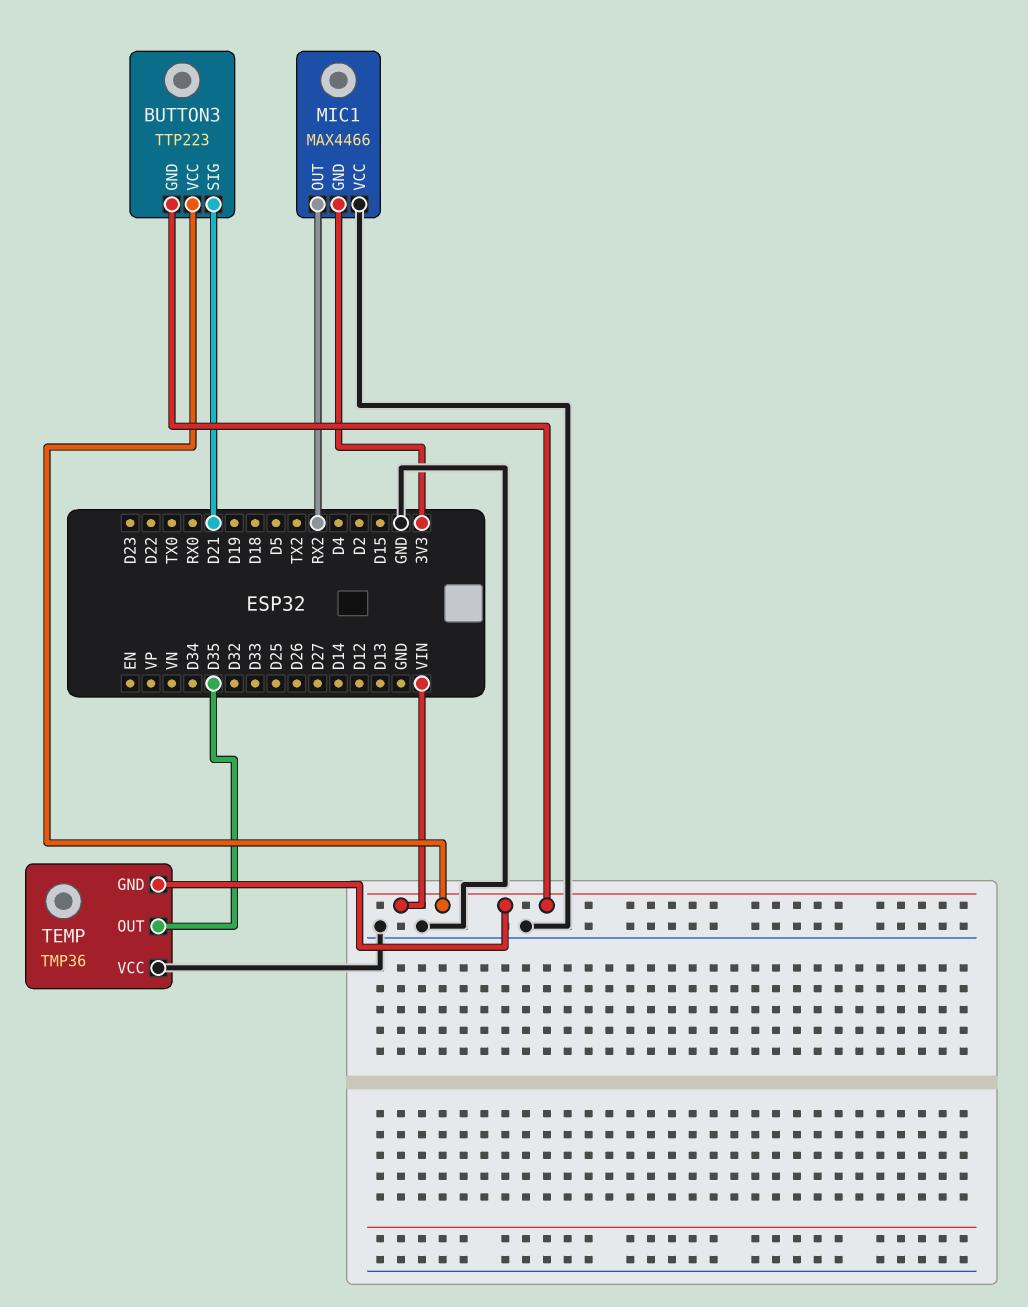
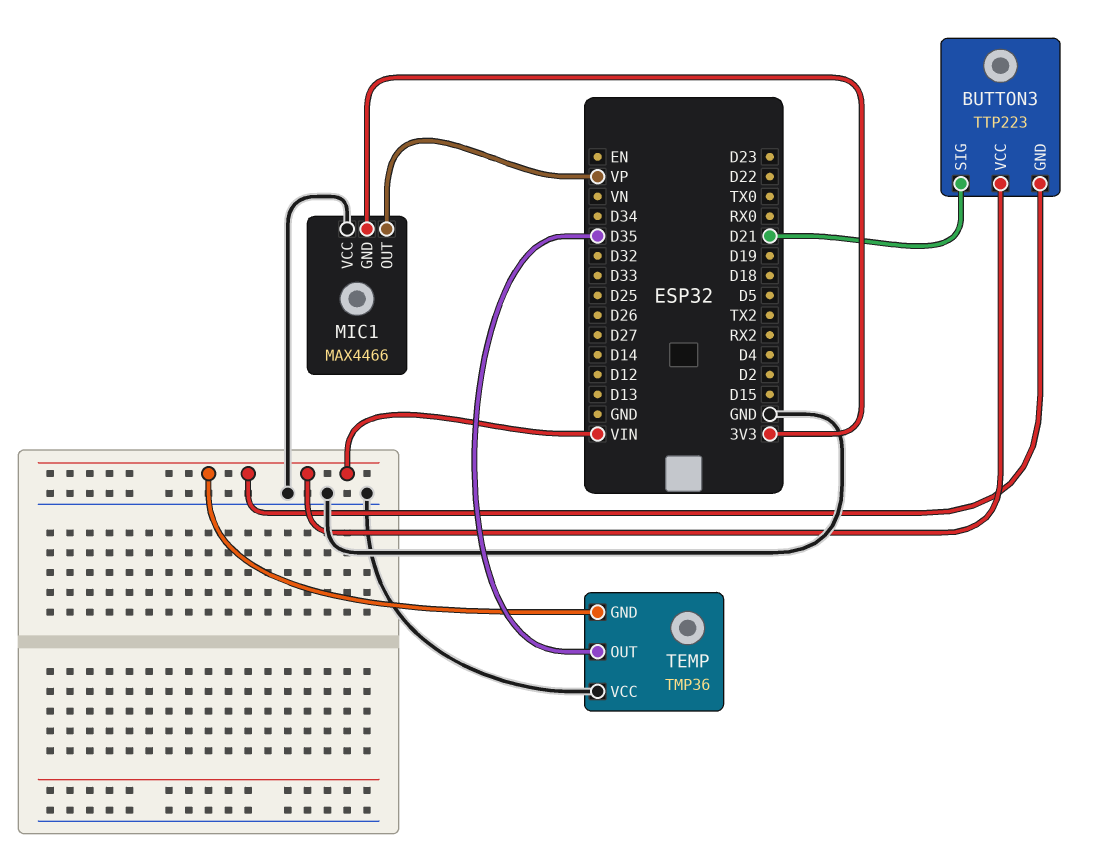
MIC1 pin OUT: RX2 -> VP

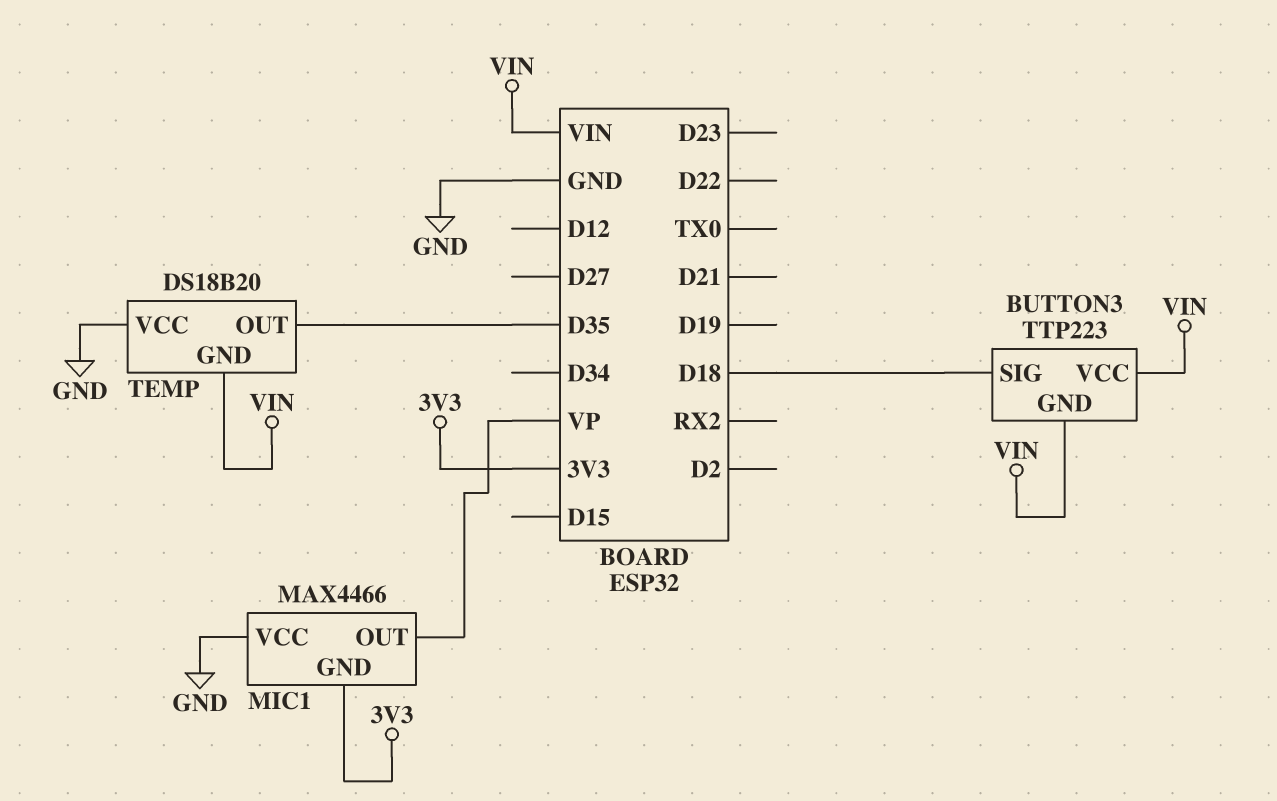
BUTTON3 pin SIG: D21 -> D18
TEMP: TMP36 -> DS18B20

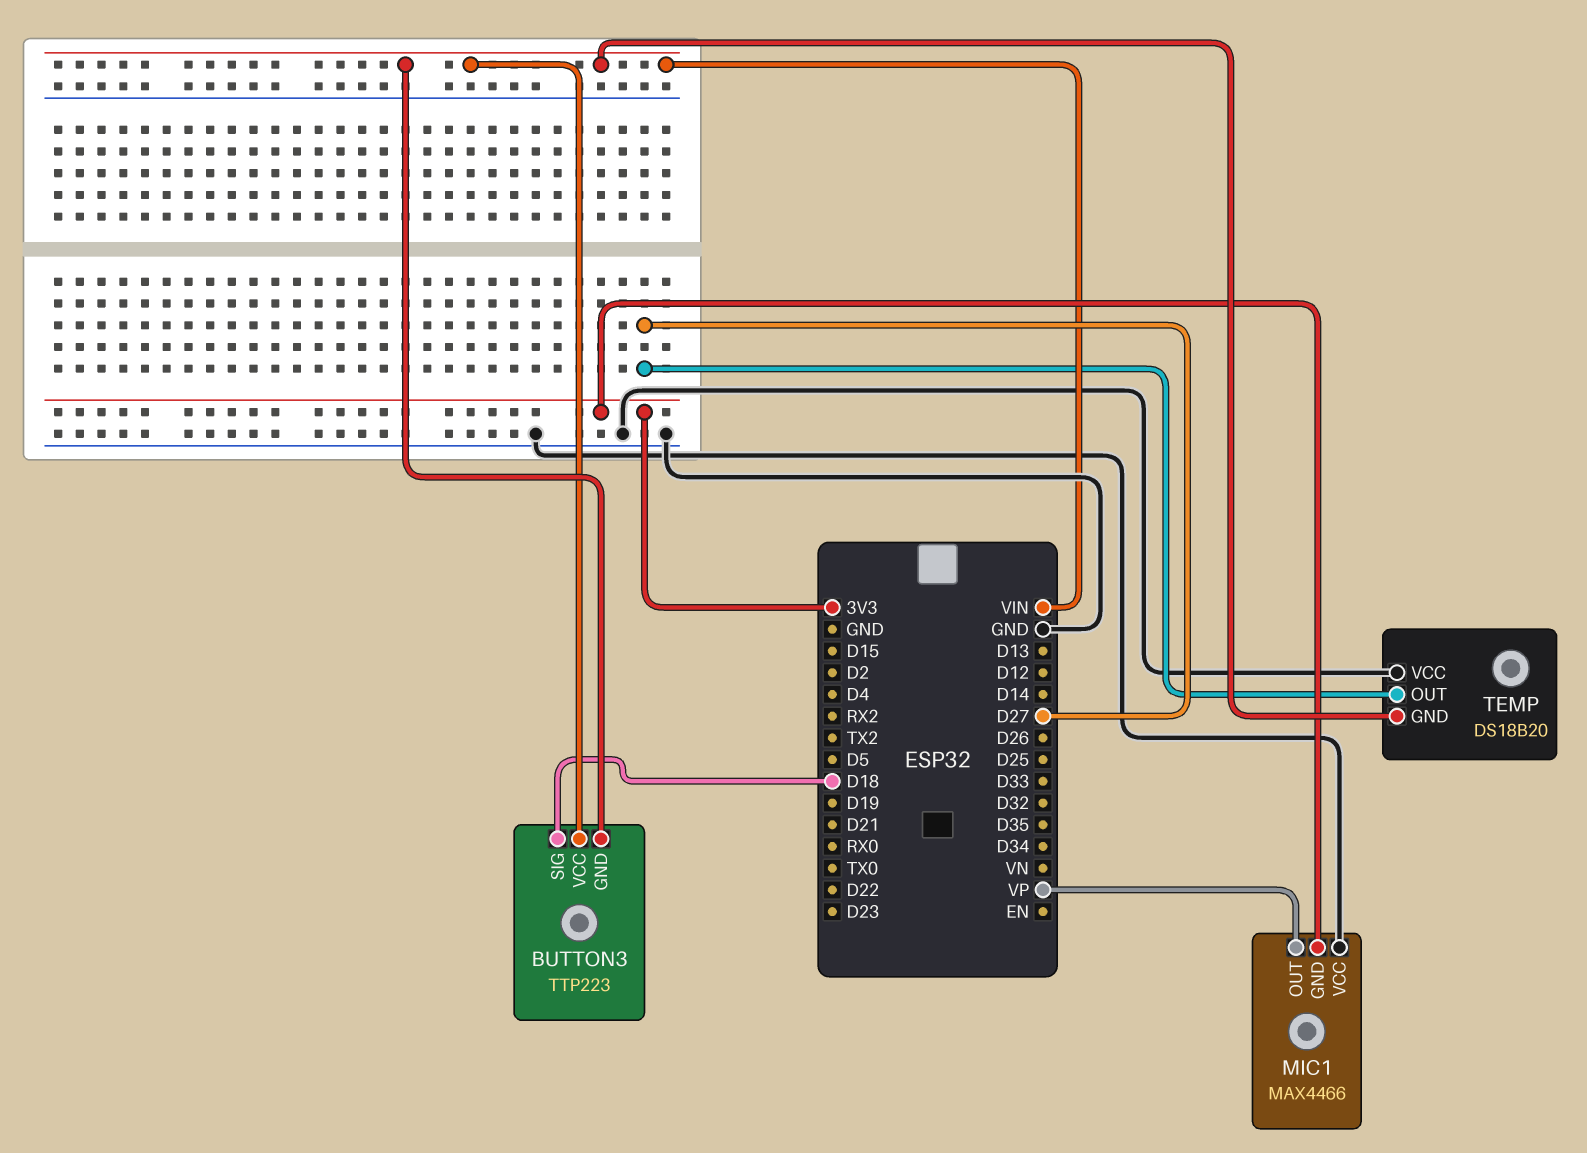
TEMP pin OUT: D35 -> D27

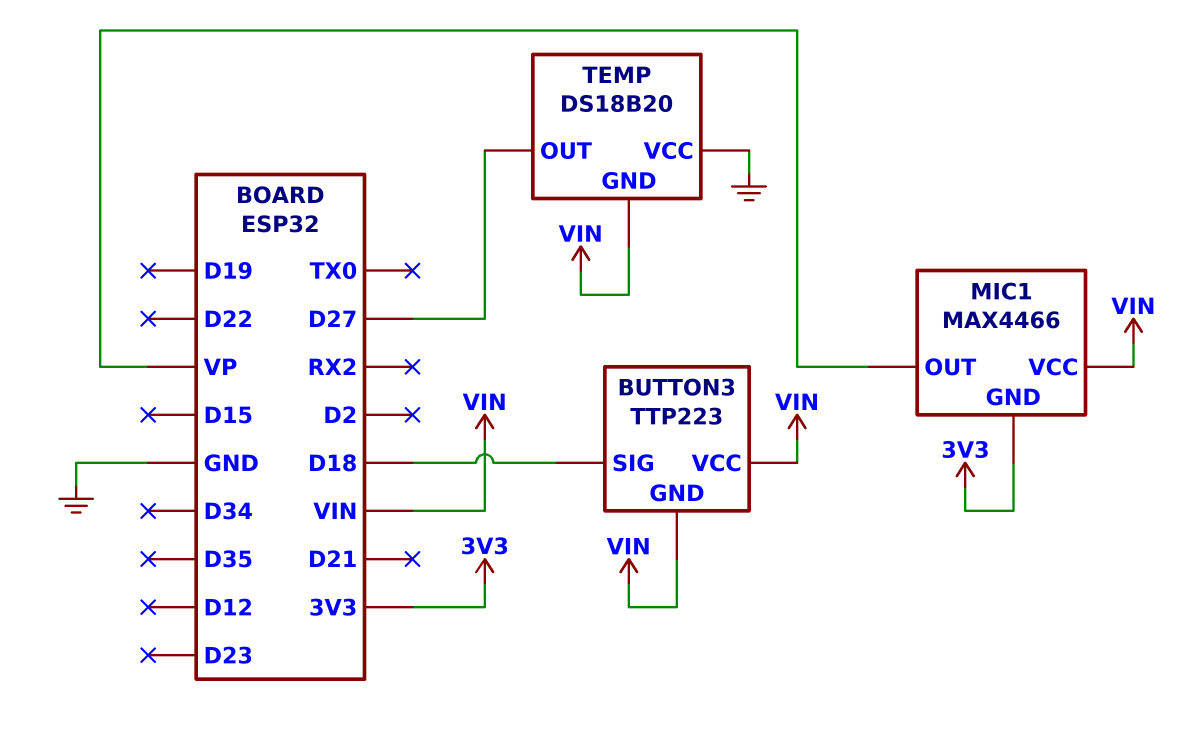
MIC1 pin VCC: GND -> VIN

